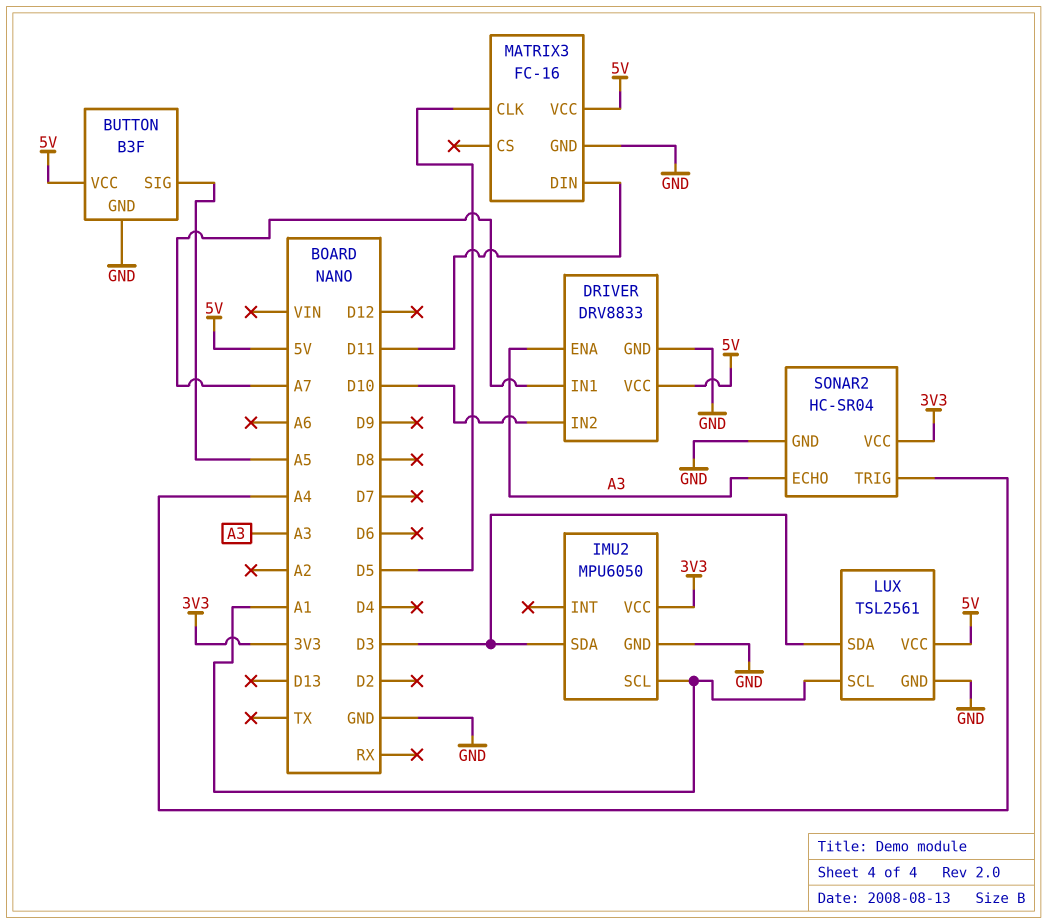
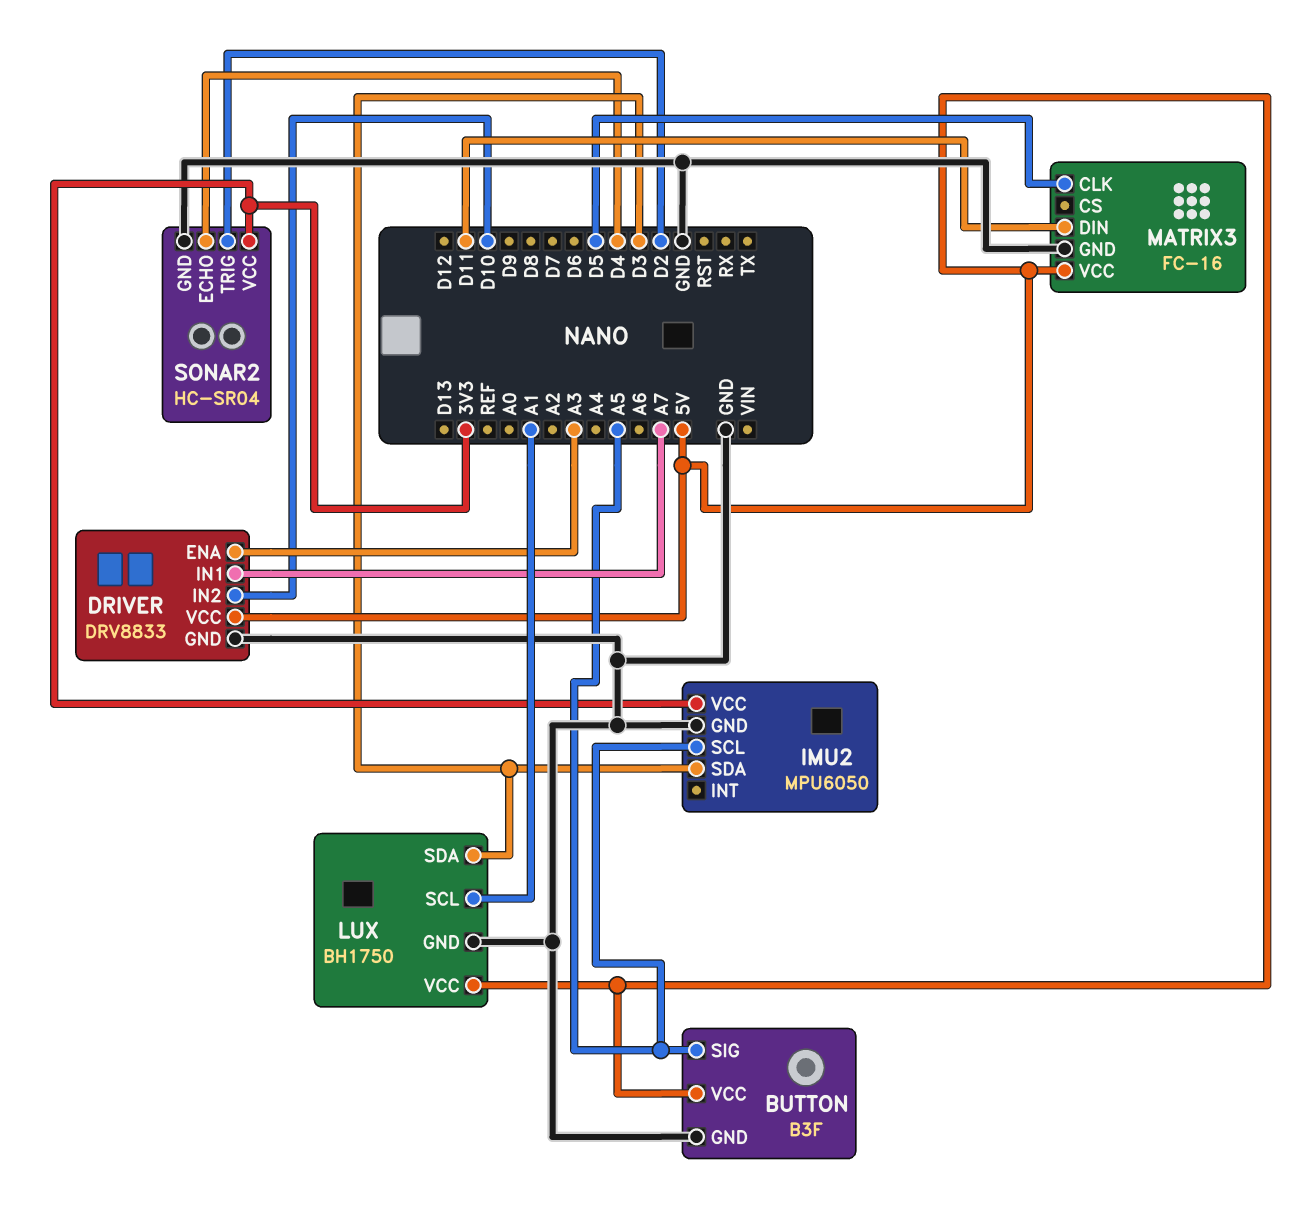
IMU2 pin SCL: A1 -> A5
LUX: TSL2561 -> BH1750
SONAR2 pin ECHO: A3 -> D4
SONAR2 pin TRIG: A4 -> D2

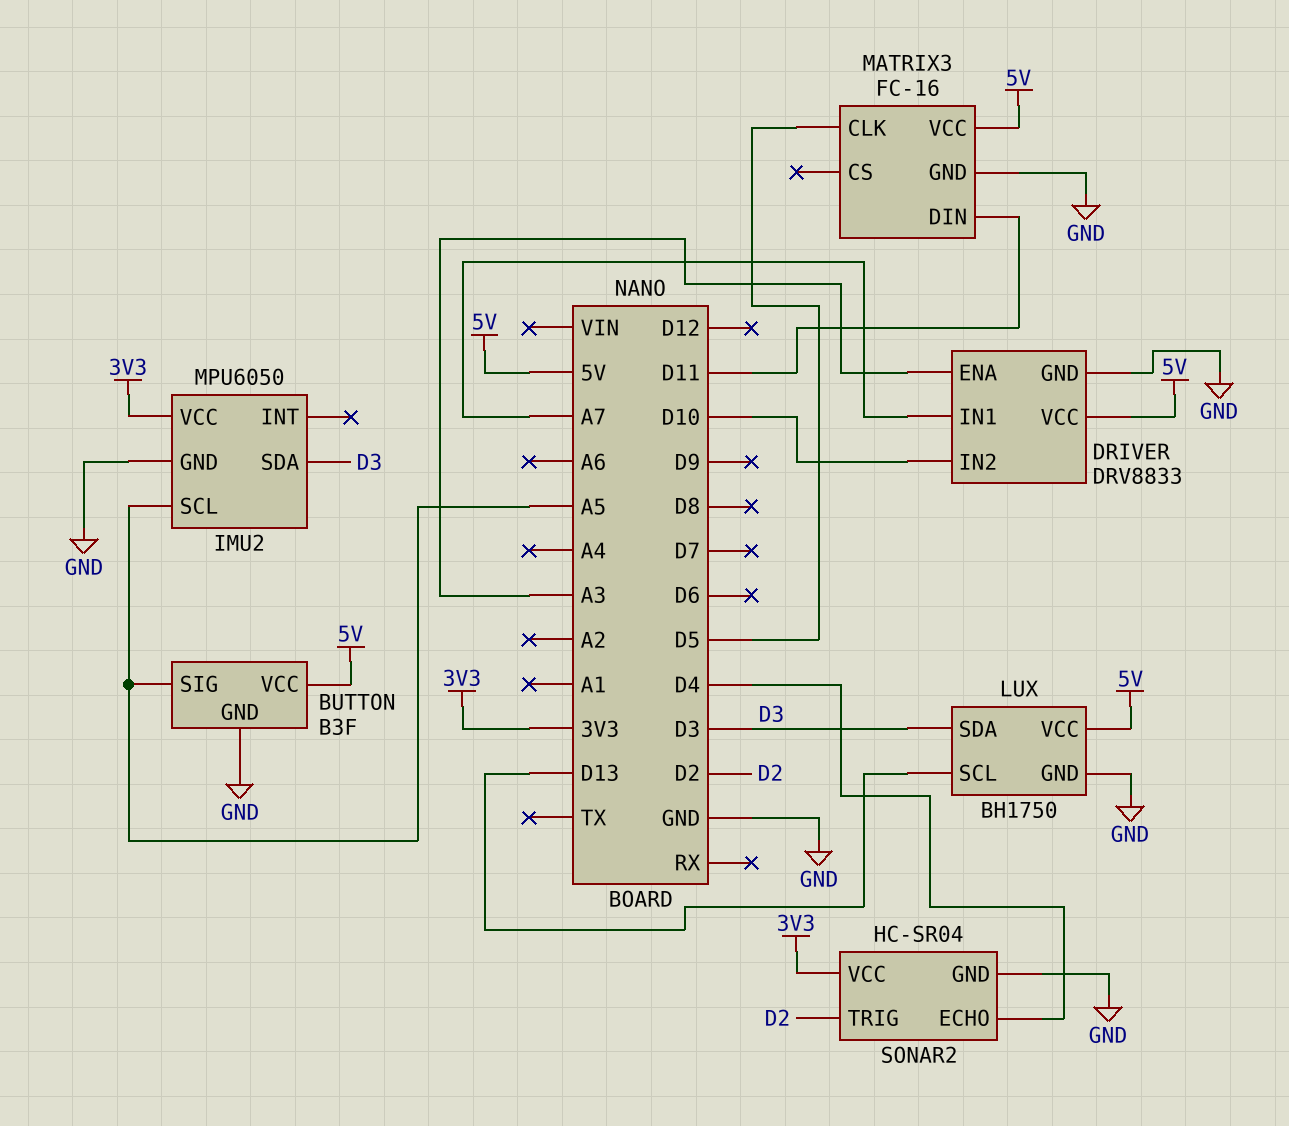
LUX pin SCL: A1 -> D13

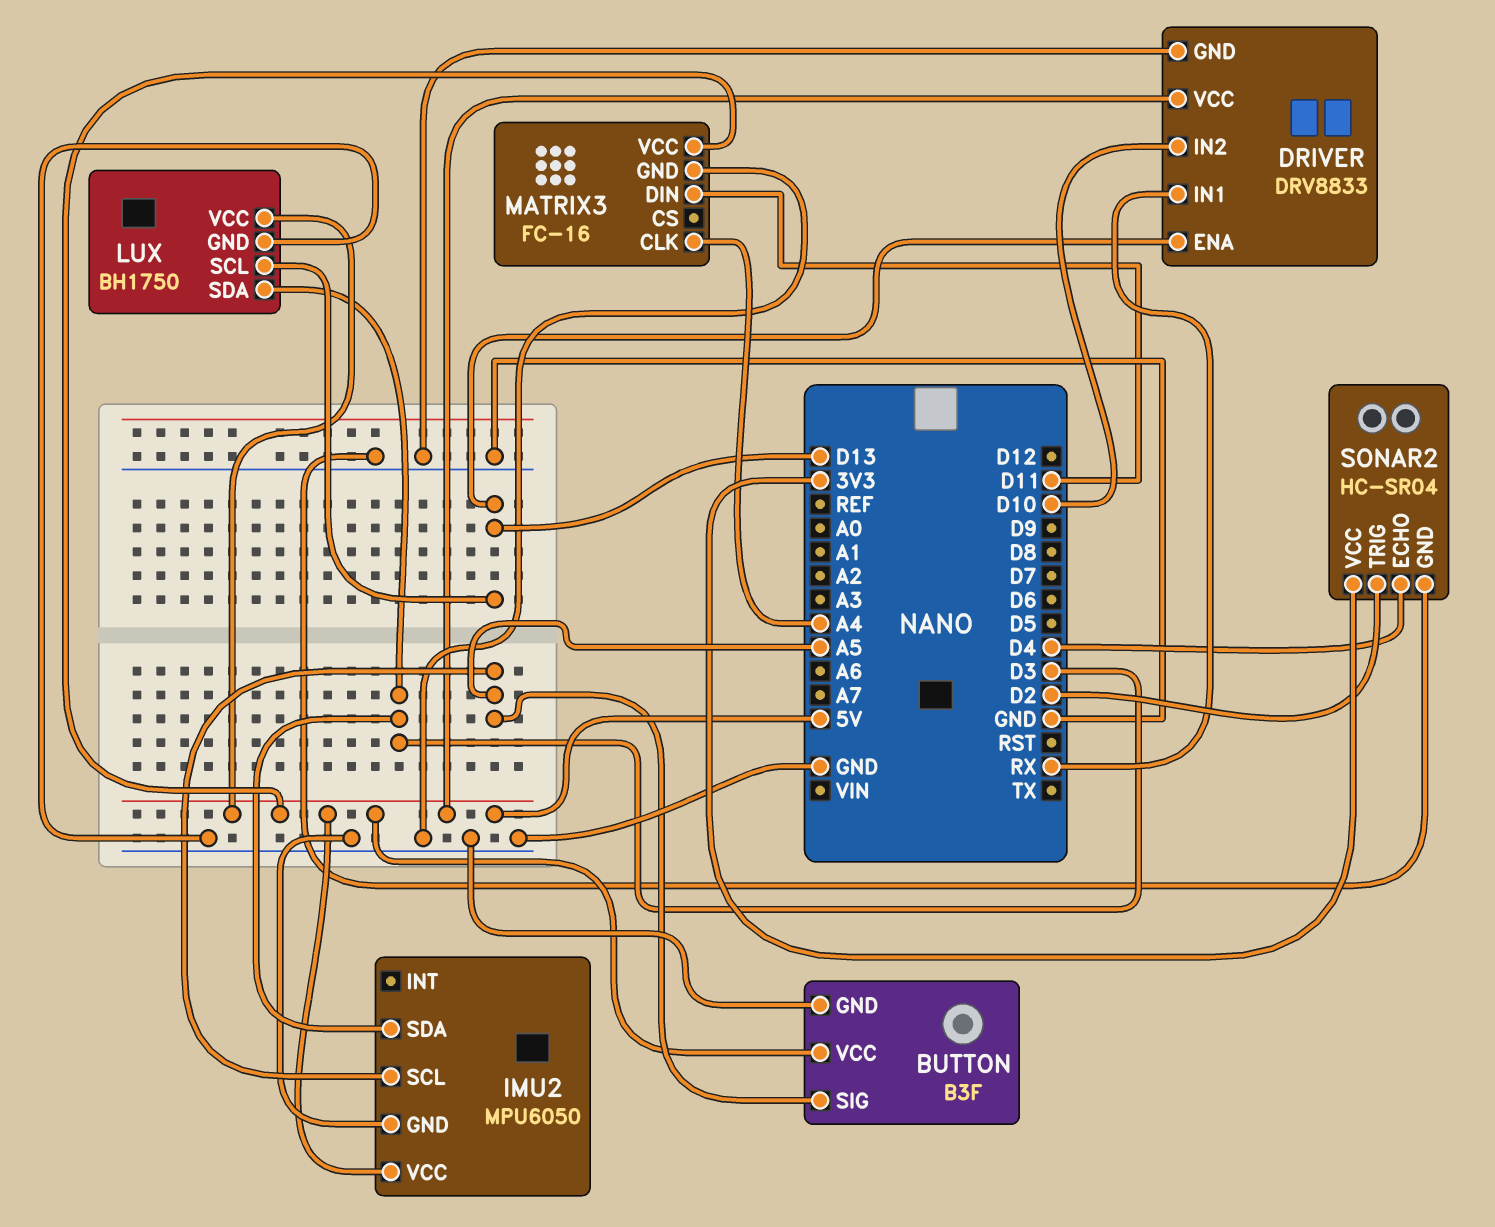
DRIVER pin ENA: A3 -> D13
DRIVER pin IN1: A7 -> RX
IMU2 pin VCC: 3V3 -> 5V
MATRIX3 pin CLK: D5 -> A4

